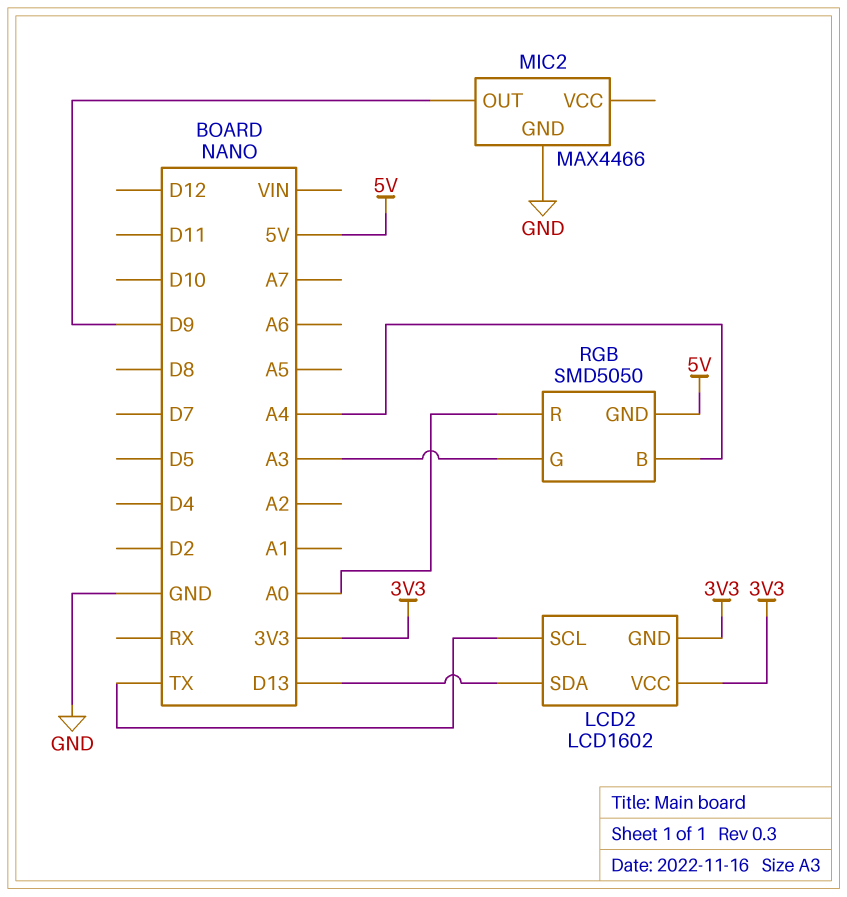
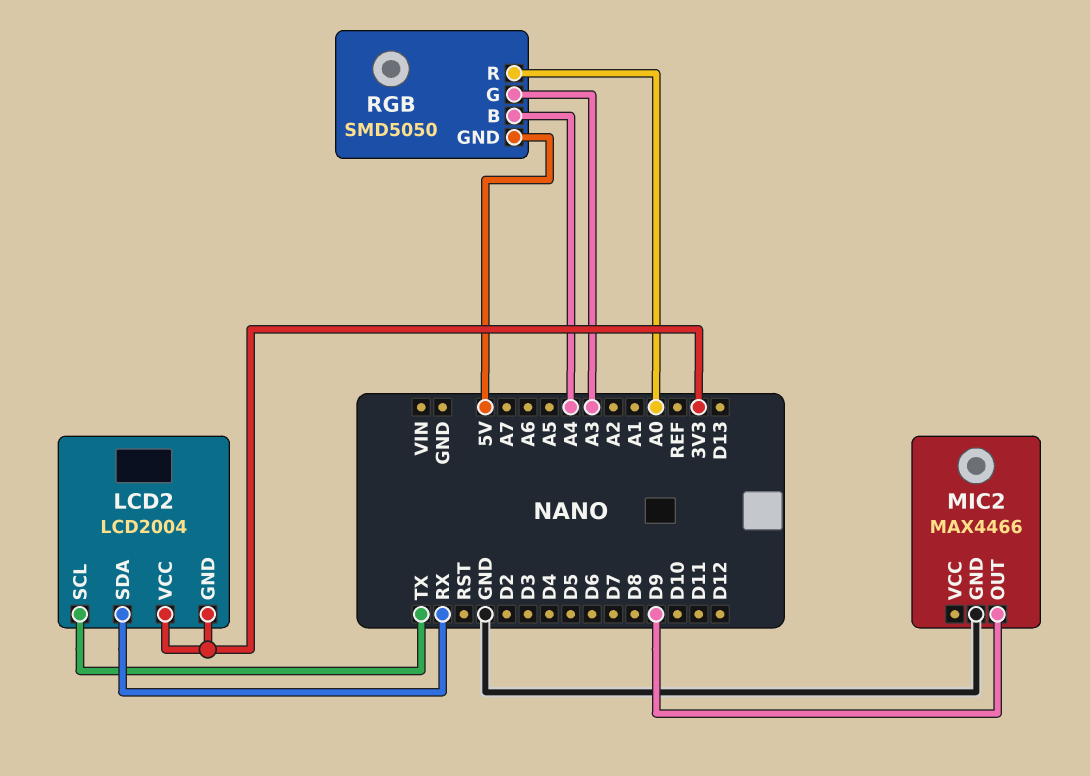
LCD2: LCD1602 -> LCD2004
LCD2 pin SDA: D13 -> RX

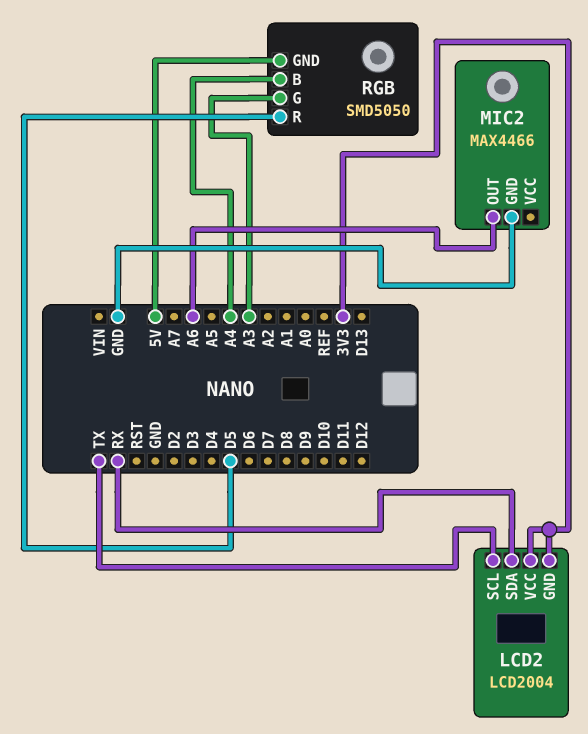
MIC2 pin OUT: D9 -> A6
RGB pin R: A0 -> D5

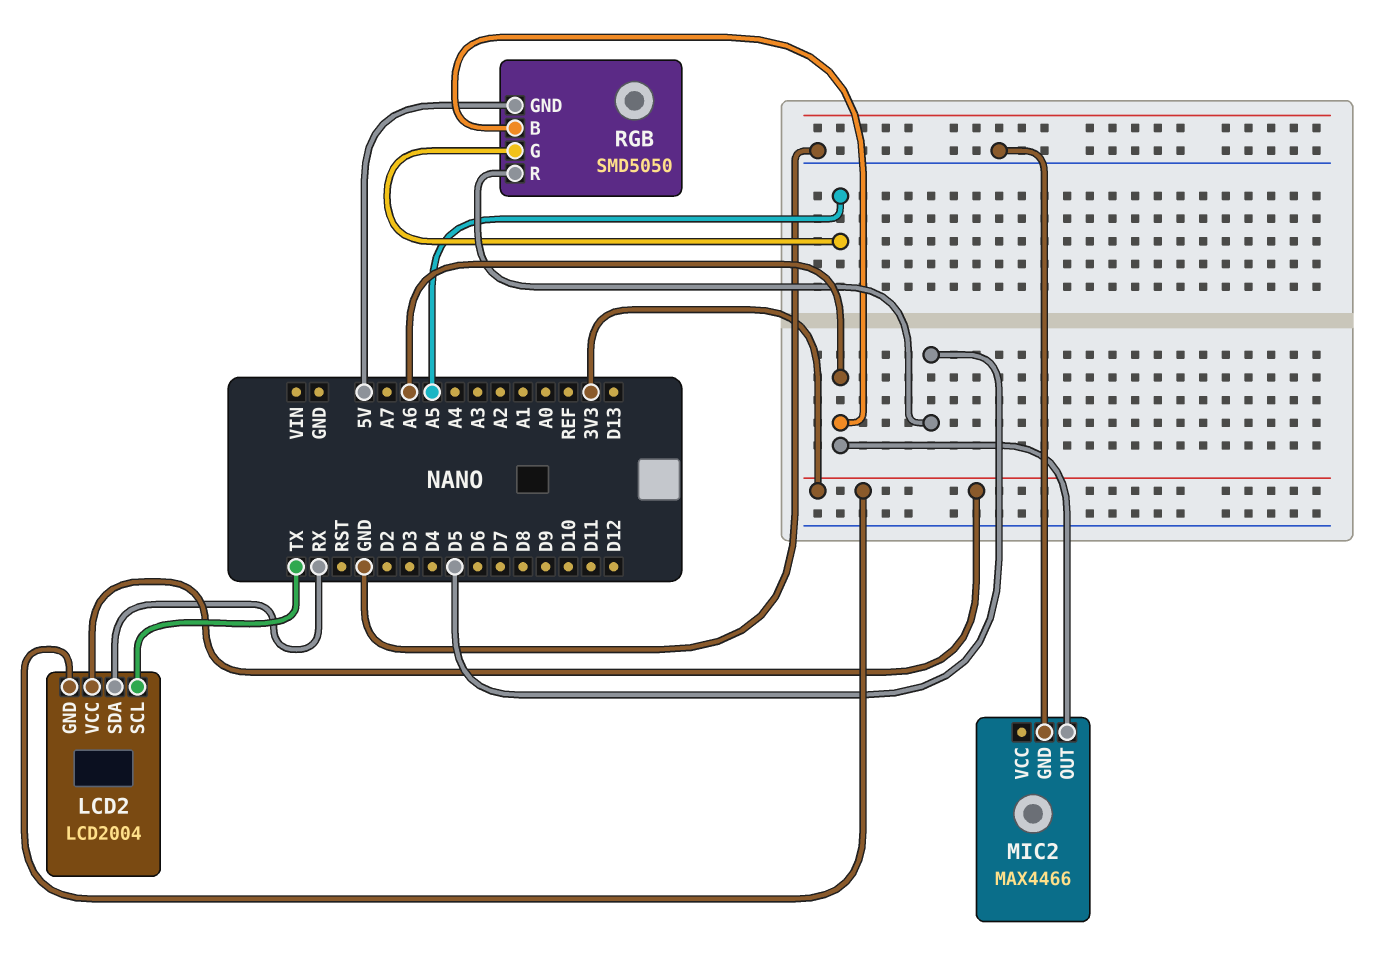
RGB pin B: A4 -> A6
RGB pin G: A3 -> A5

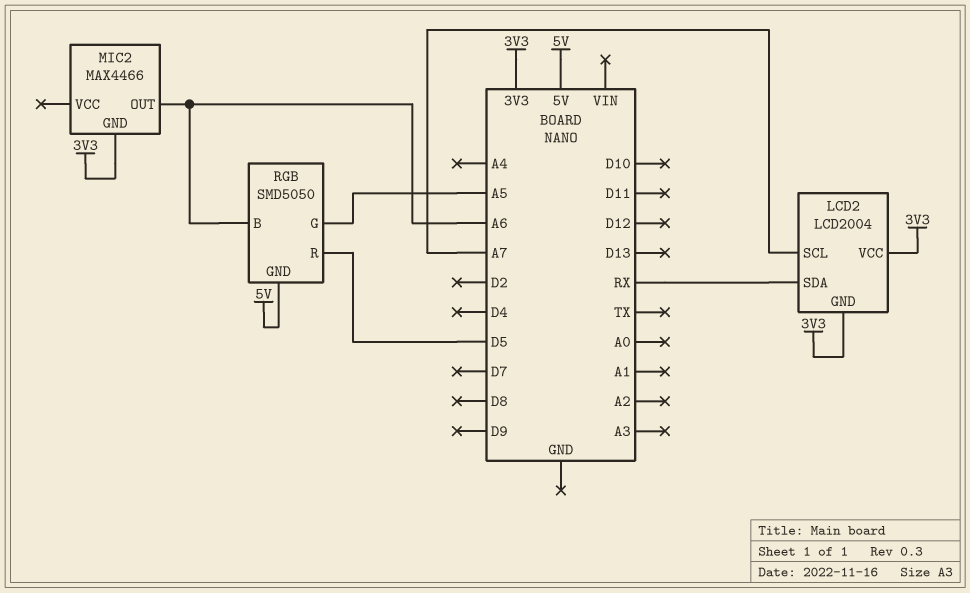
LCD2 pin SCL: TX -> A7
MIC2 pin GND: GND -> 3V3

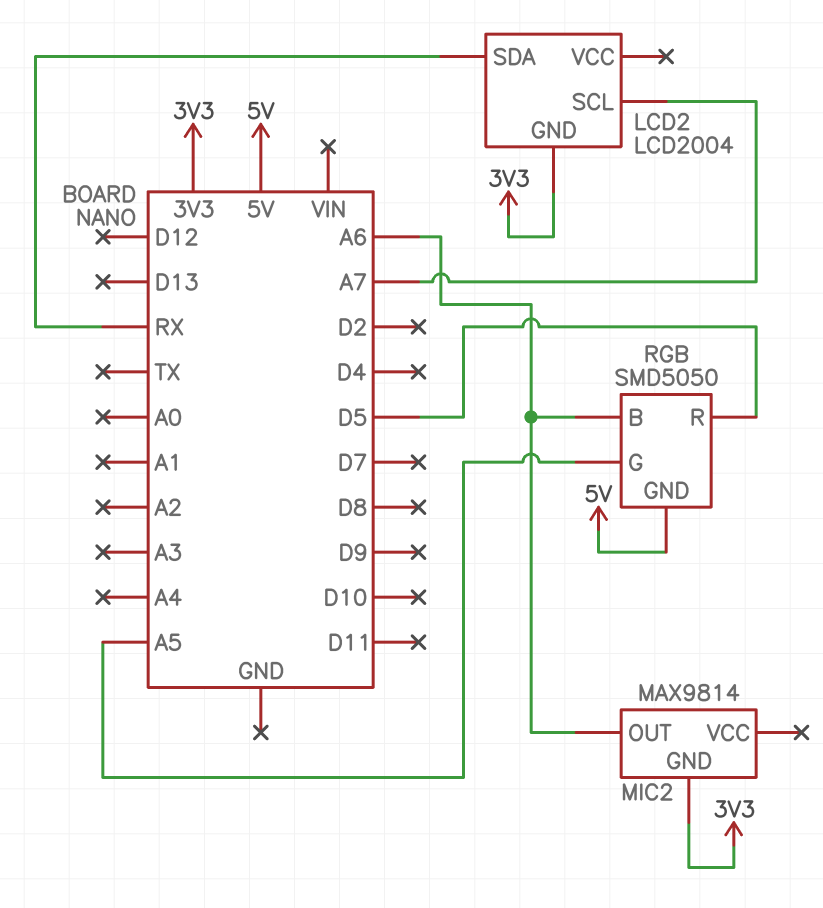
LCD2 pin VCC: 3V3 -> none
MIC2: MAX4466 -> MAX9814

